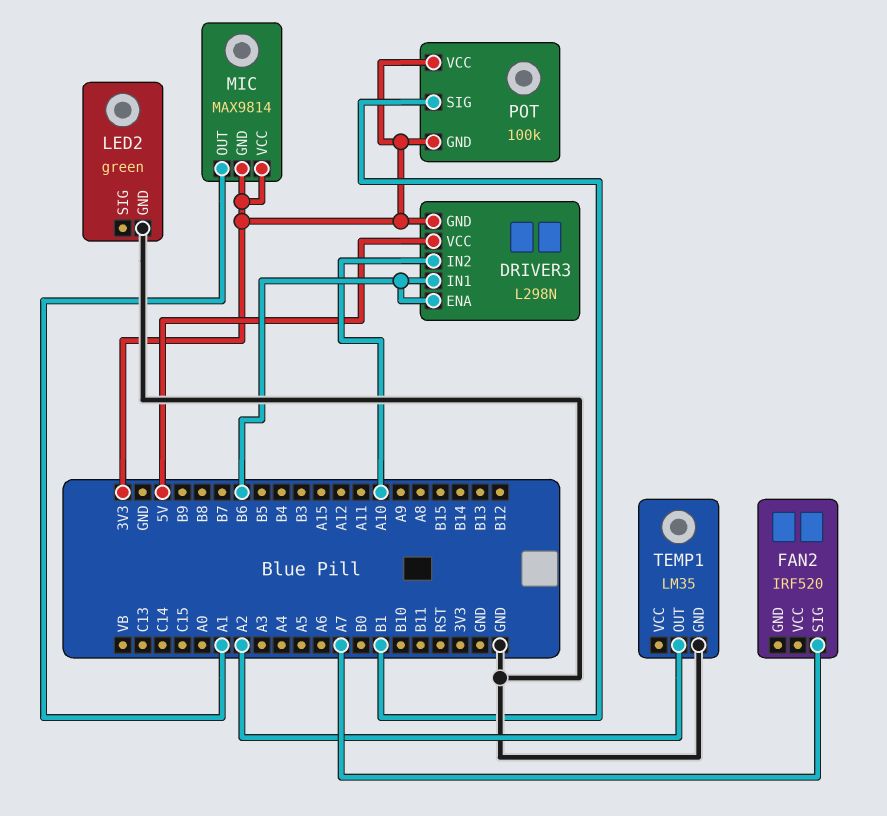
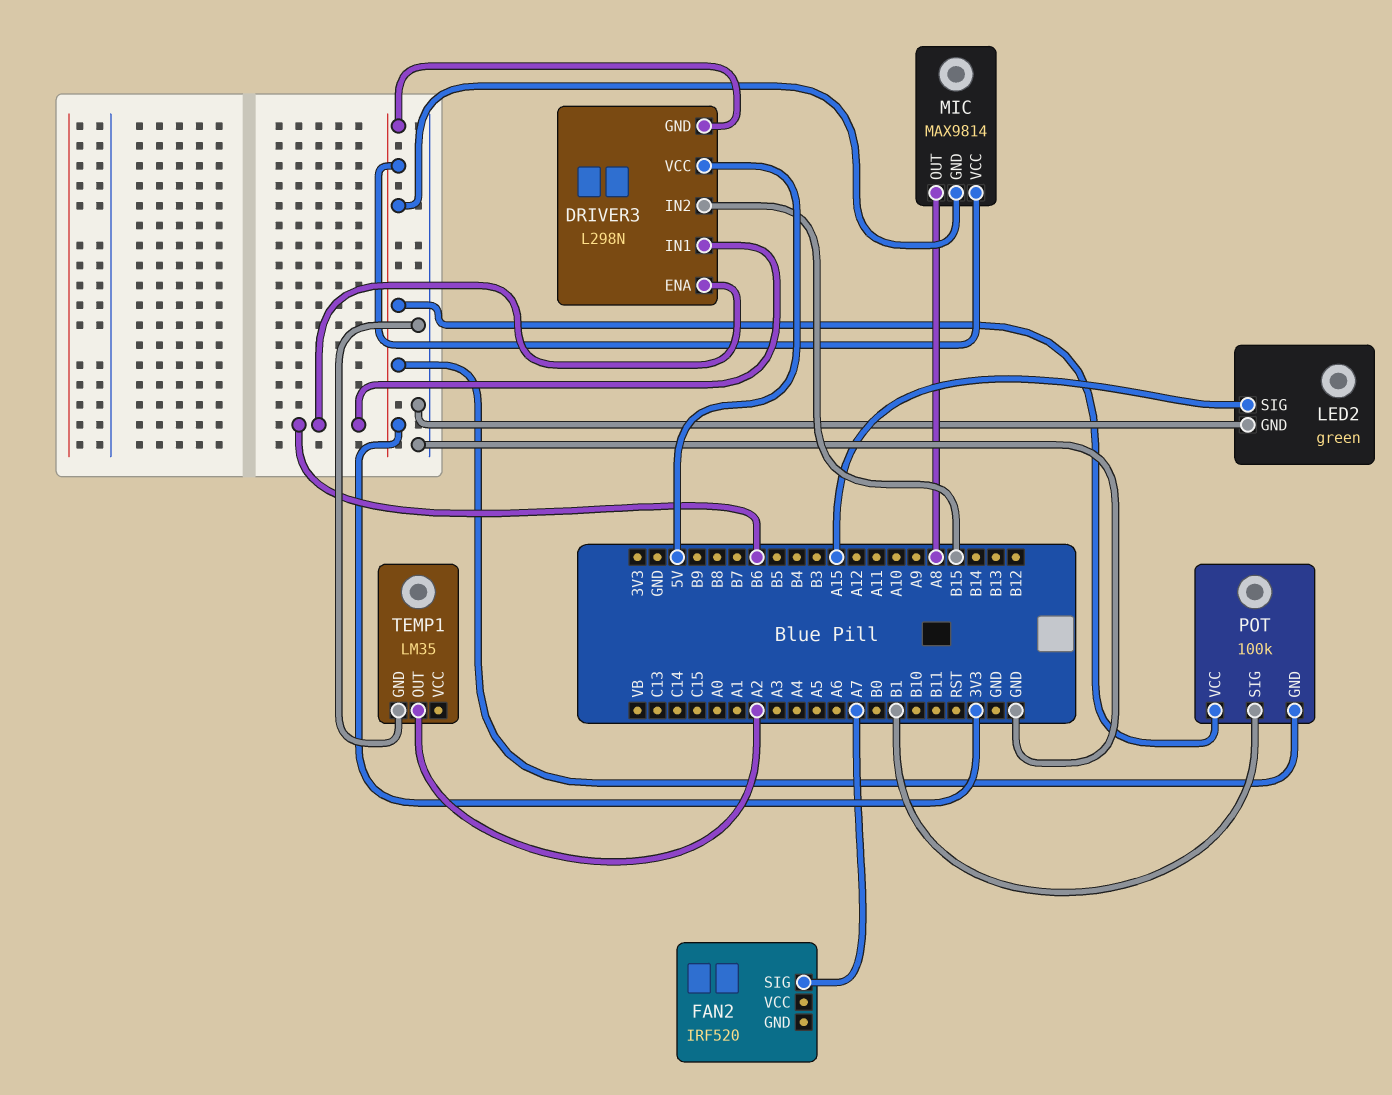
DRIVER3 pin IN2: A10 -> B15
LED2 pin SIG: none -> A15
MIC pin OUT: A1 -> A8

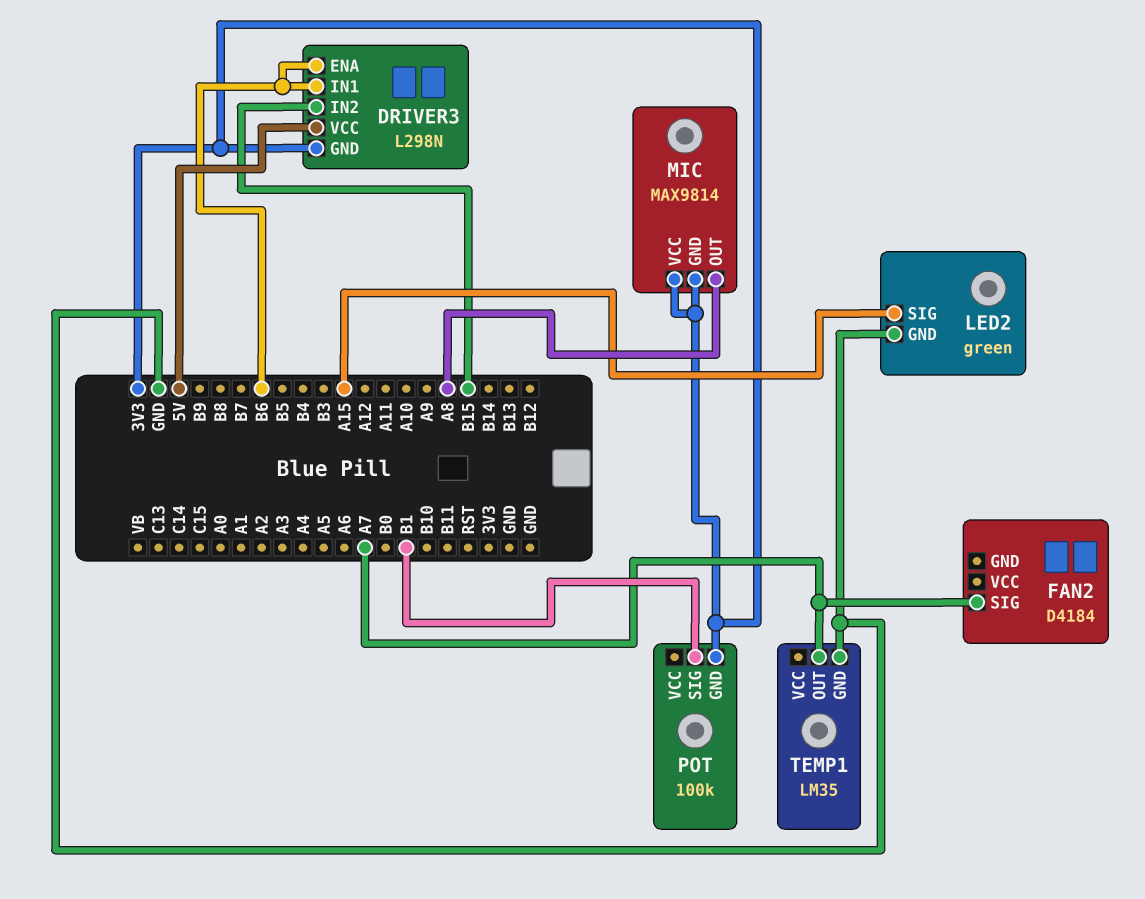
FAN2: IRF520 -> D4184
POT pin VCC: 3V3 -> none
TEMP1 pin OUT: A2 -> A7

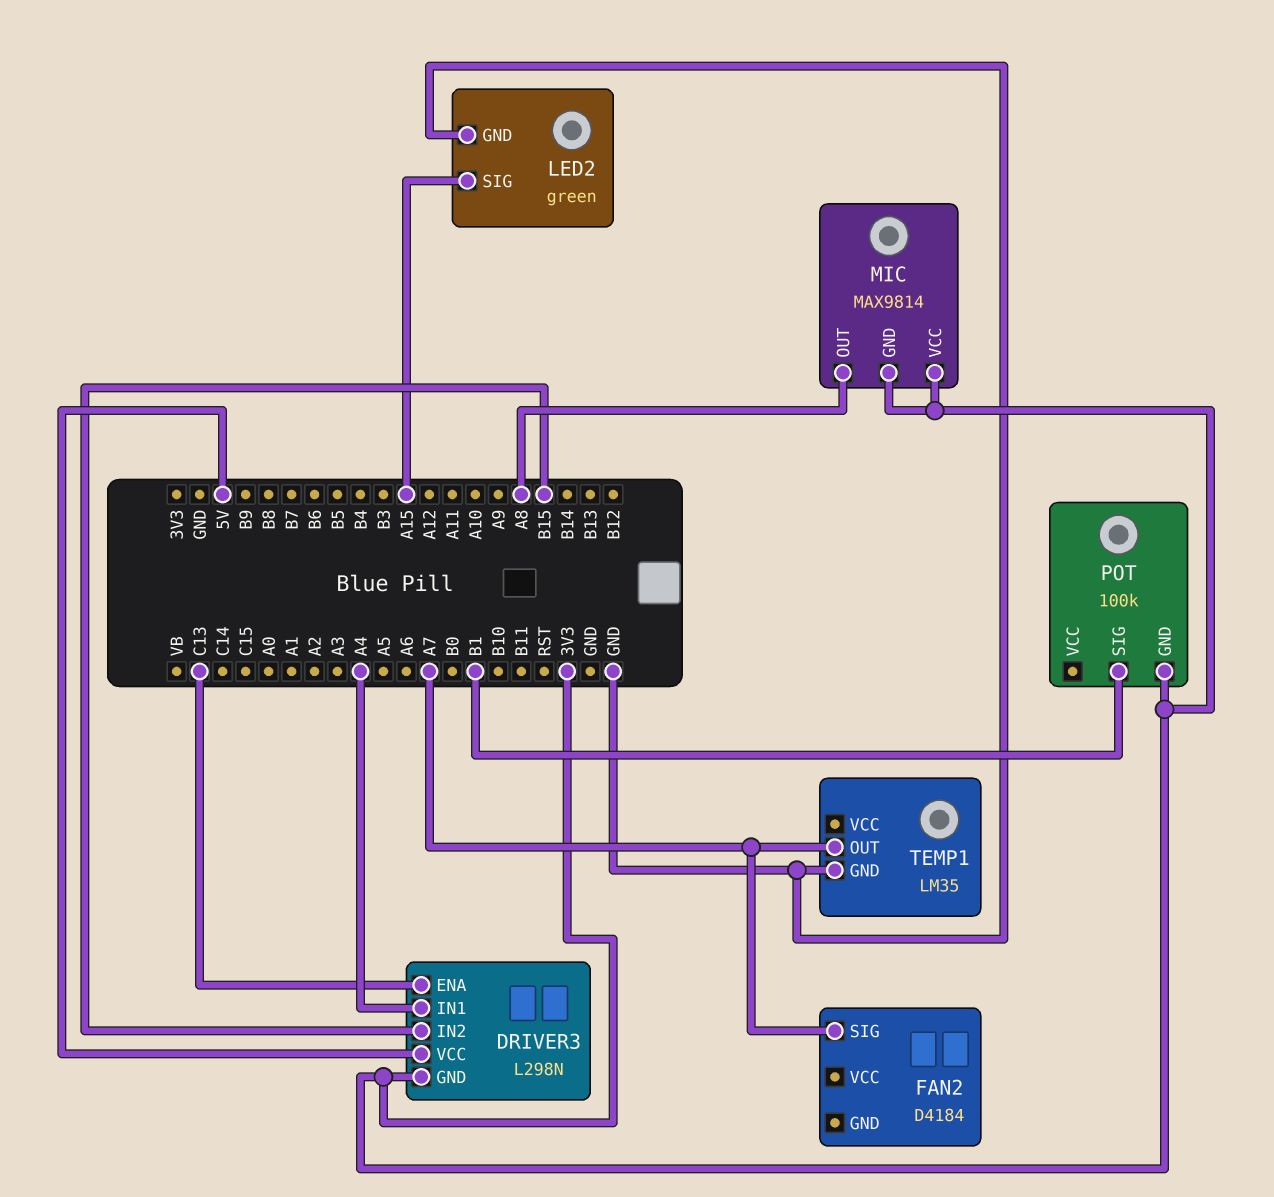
DRIVER3 pin ENA: B6 -> C13
DRIVER3 pin IN1: B6 -> A4

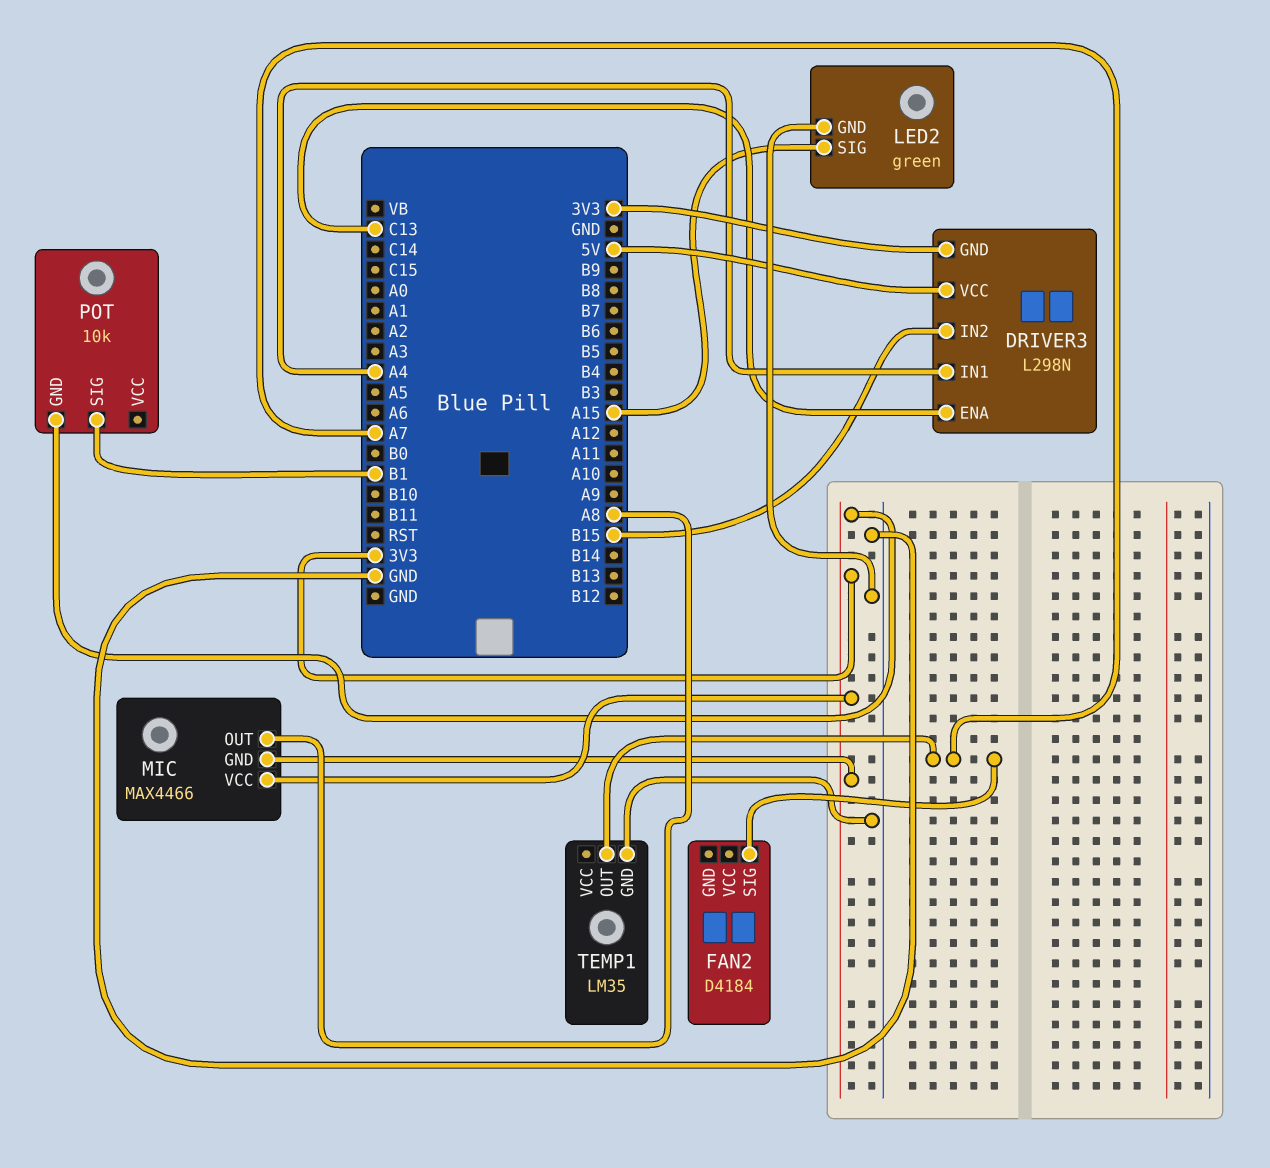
MIC: MAX9814 -> MAX4466
POT: 100k -> 10k

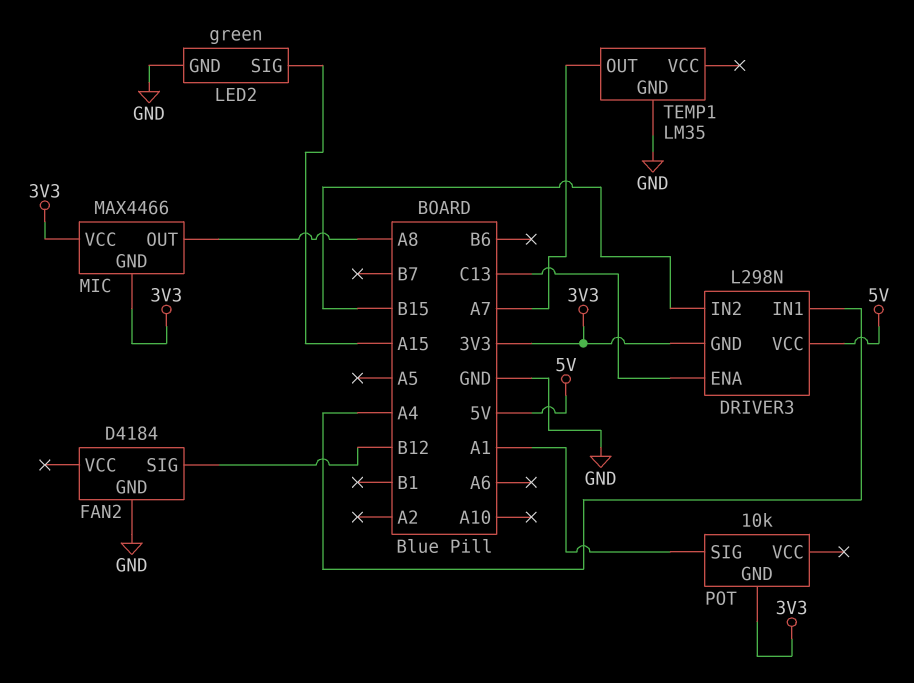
FAN2 pin GND: none -> GND
FAN2 pin SIG: A7 -> B12
POT pin SIG: B1 -> A1

